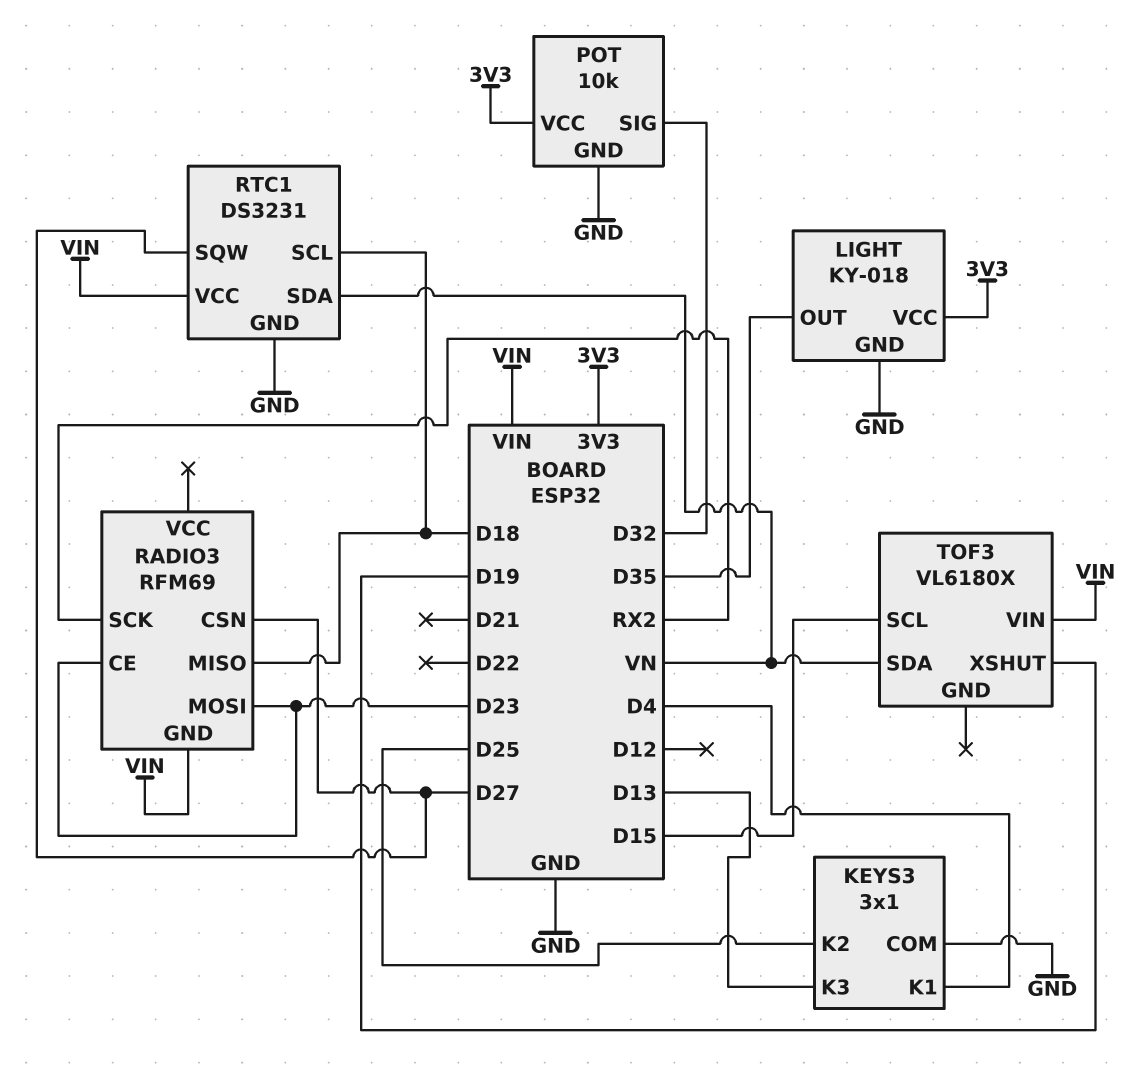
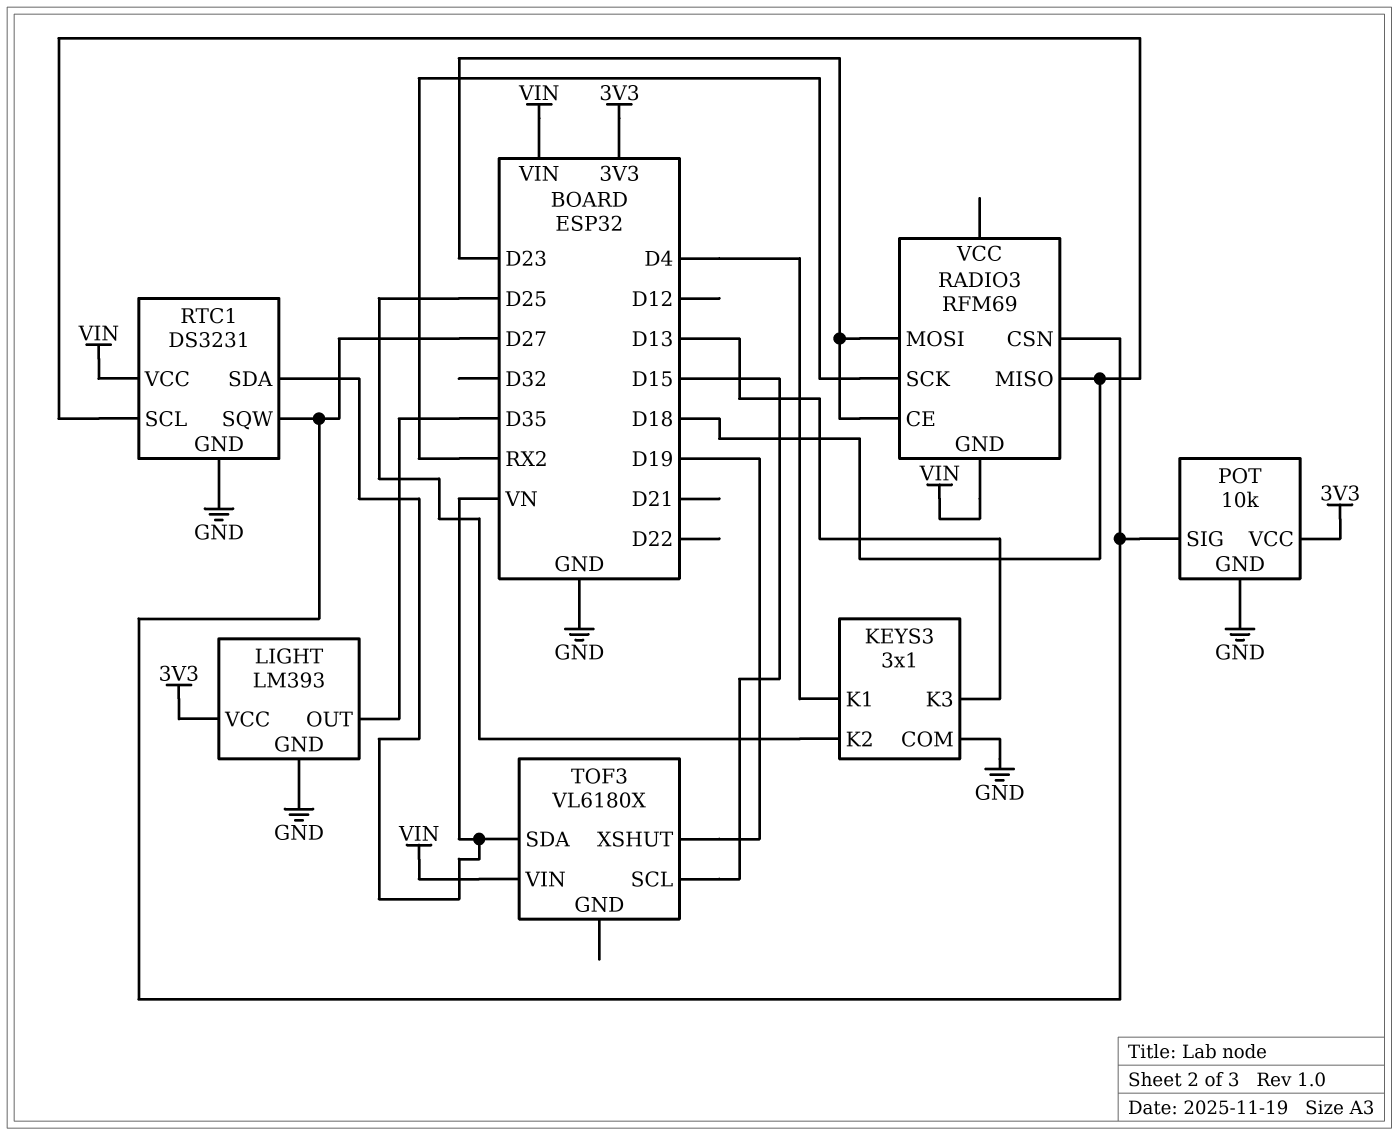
LIGHT: KY-018 -> LM393
POT pin SIG: D32 -> D27

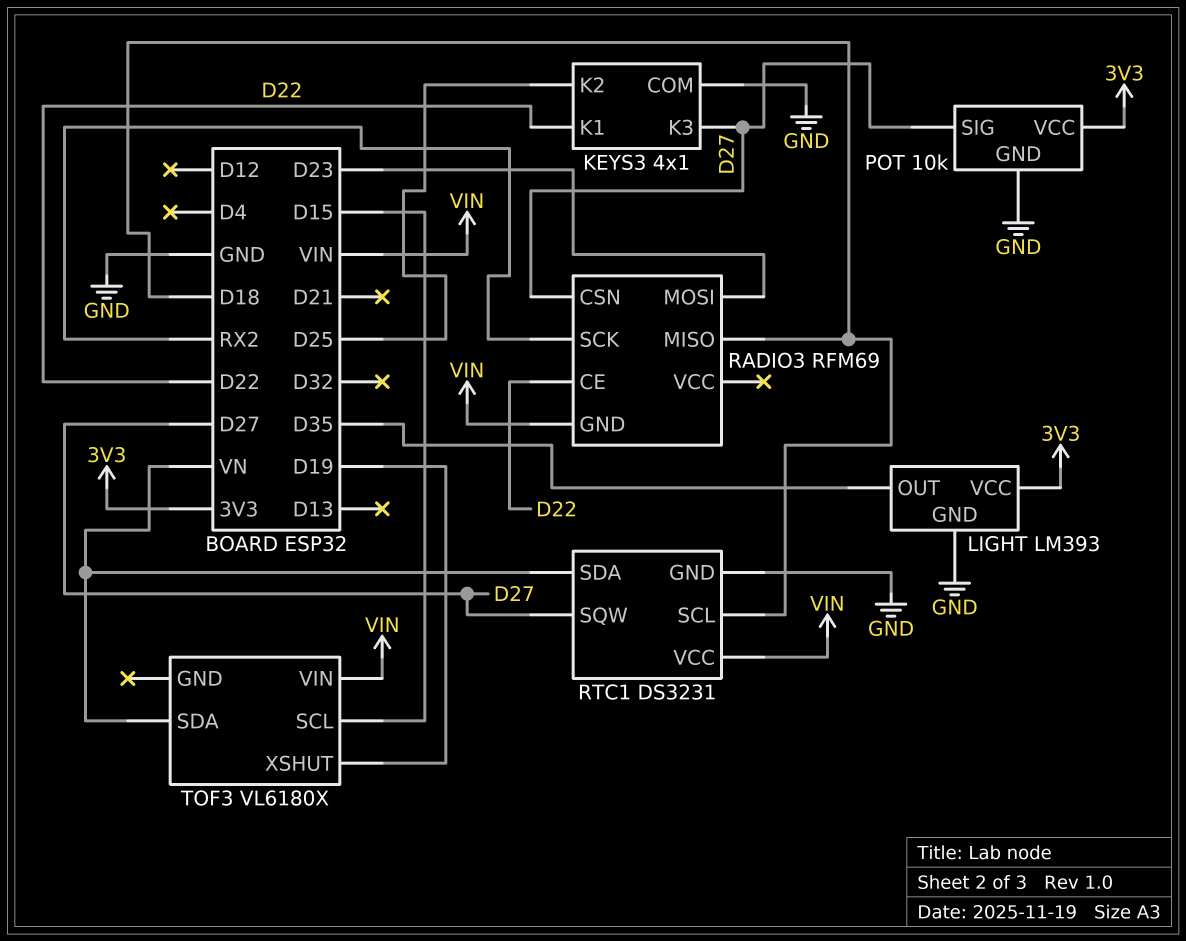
KEYS3: 3x1 -> 4x1
KEYS3 pin K1: D4 -> D22
KEYS3 pin K3: D13 -> D27
RADIO3 pin CE: D23 -> D22

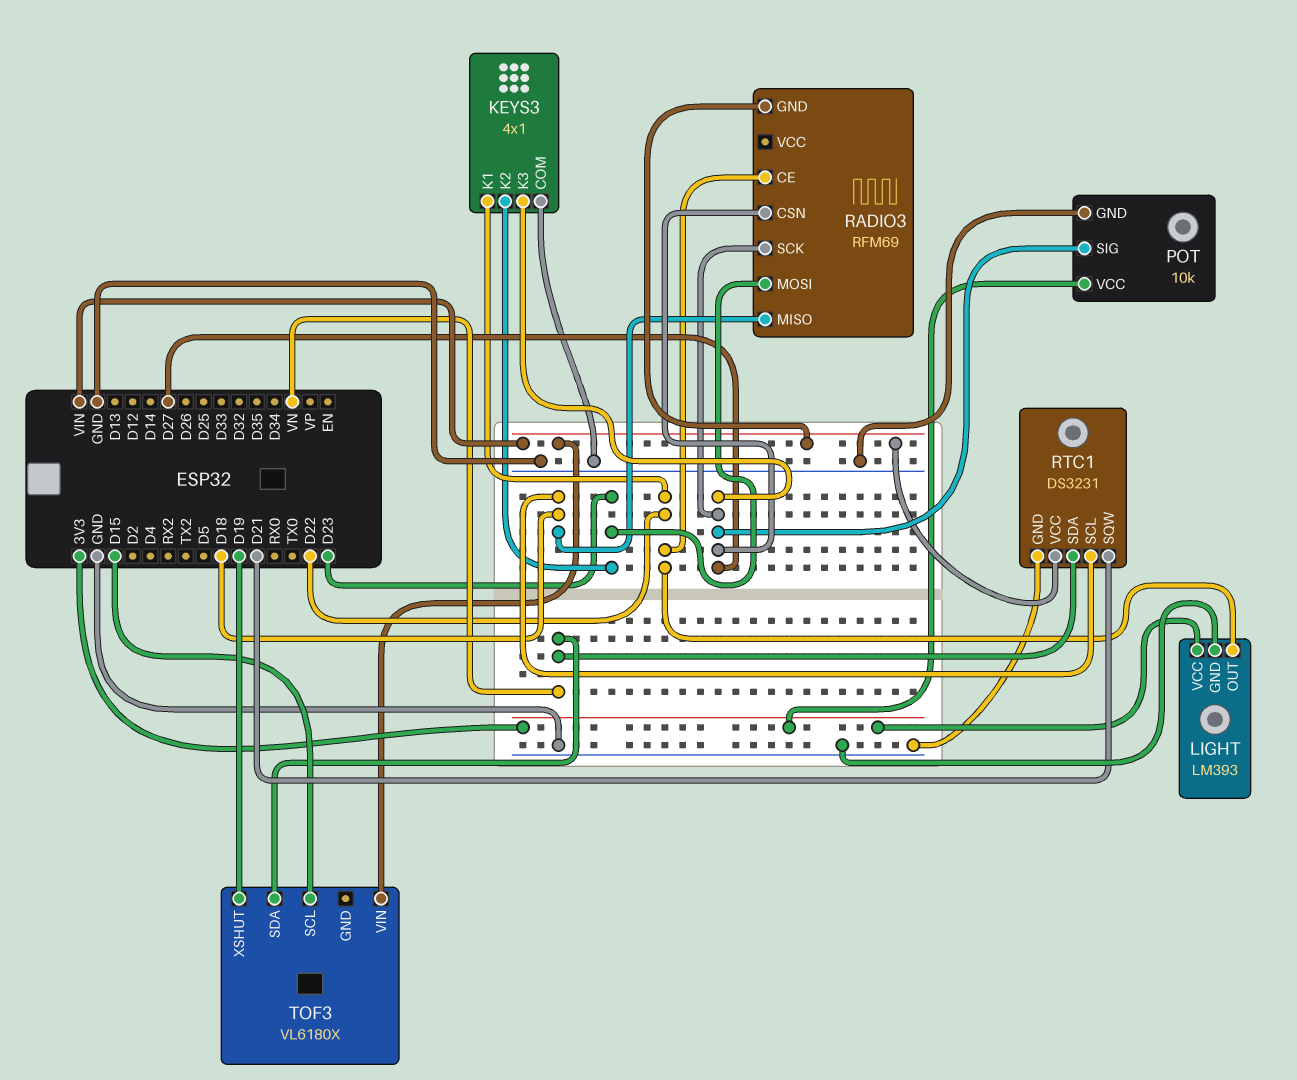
KEYS3 pin K2: D25 -> D23
LIGHT pin OUT: D35 -> D22
RADIO3 pin SCK: RX2 -> D27
RTC1 pin SQW: D27 -> D21

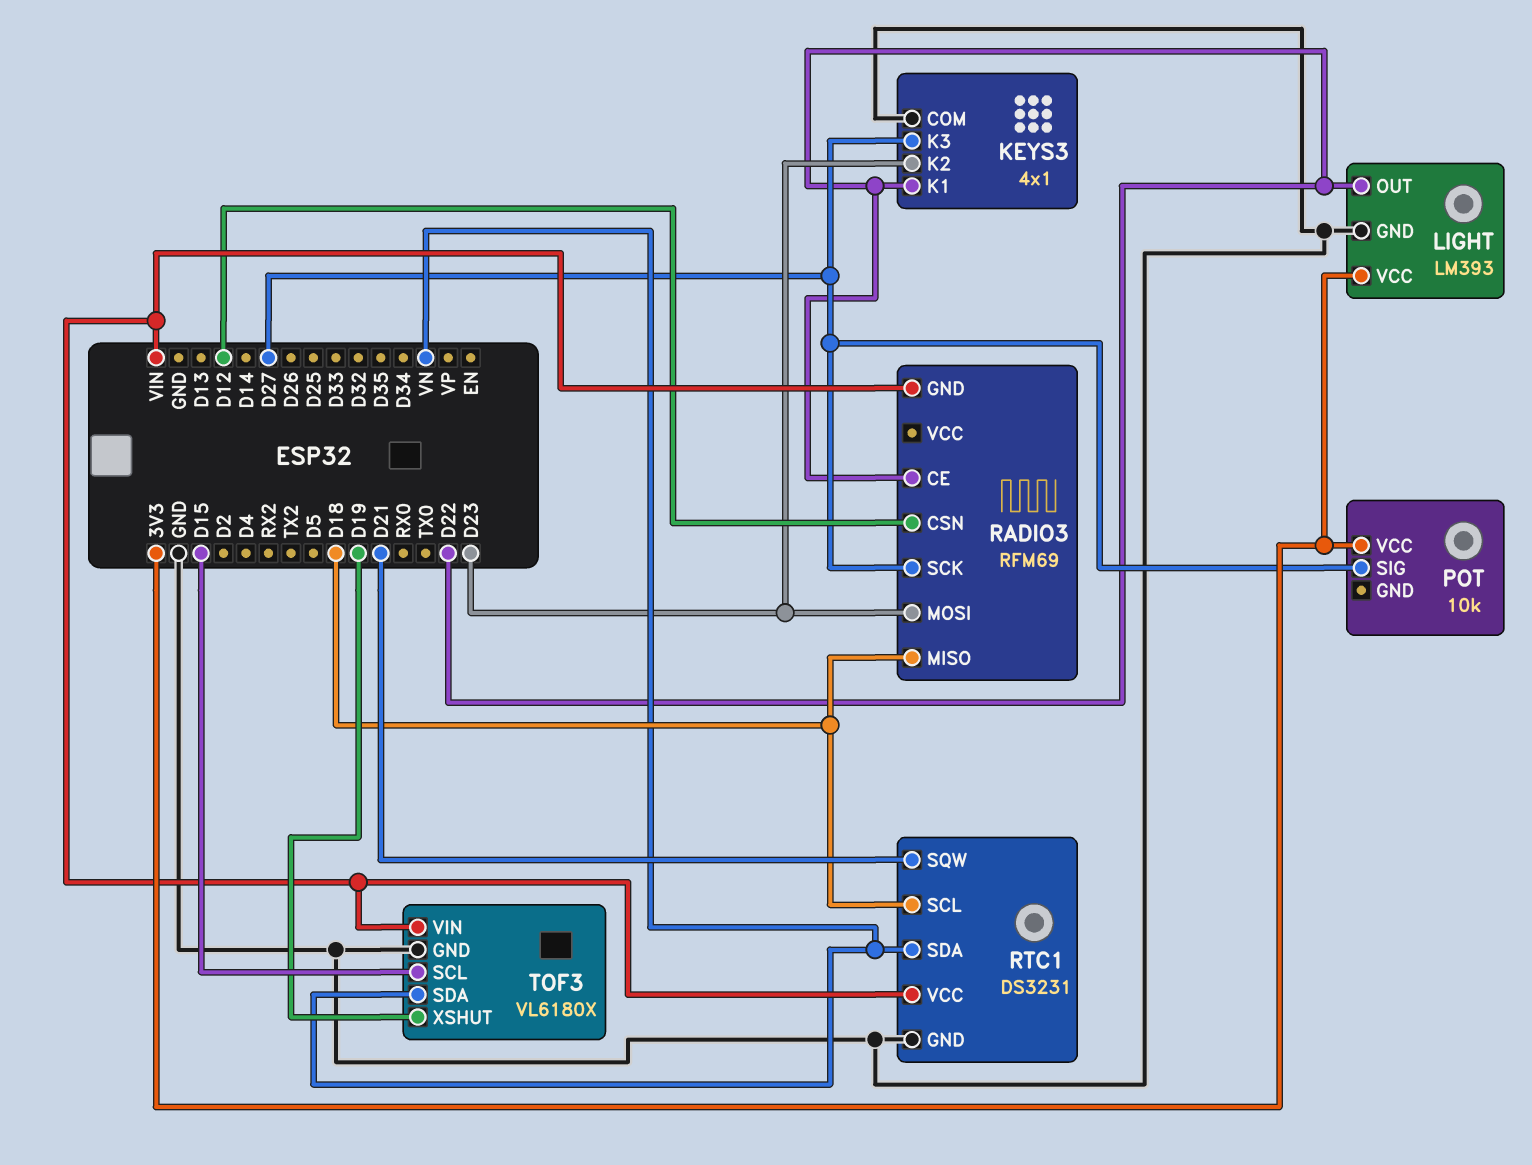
POT pin GND: GND -> none
RADIO3 pin CSN: D27 -> D12
TOF3 pin GND: none -> GND

